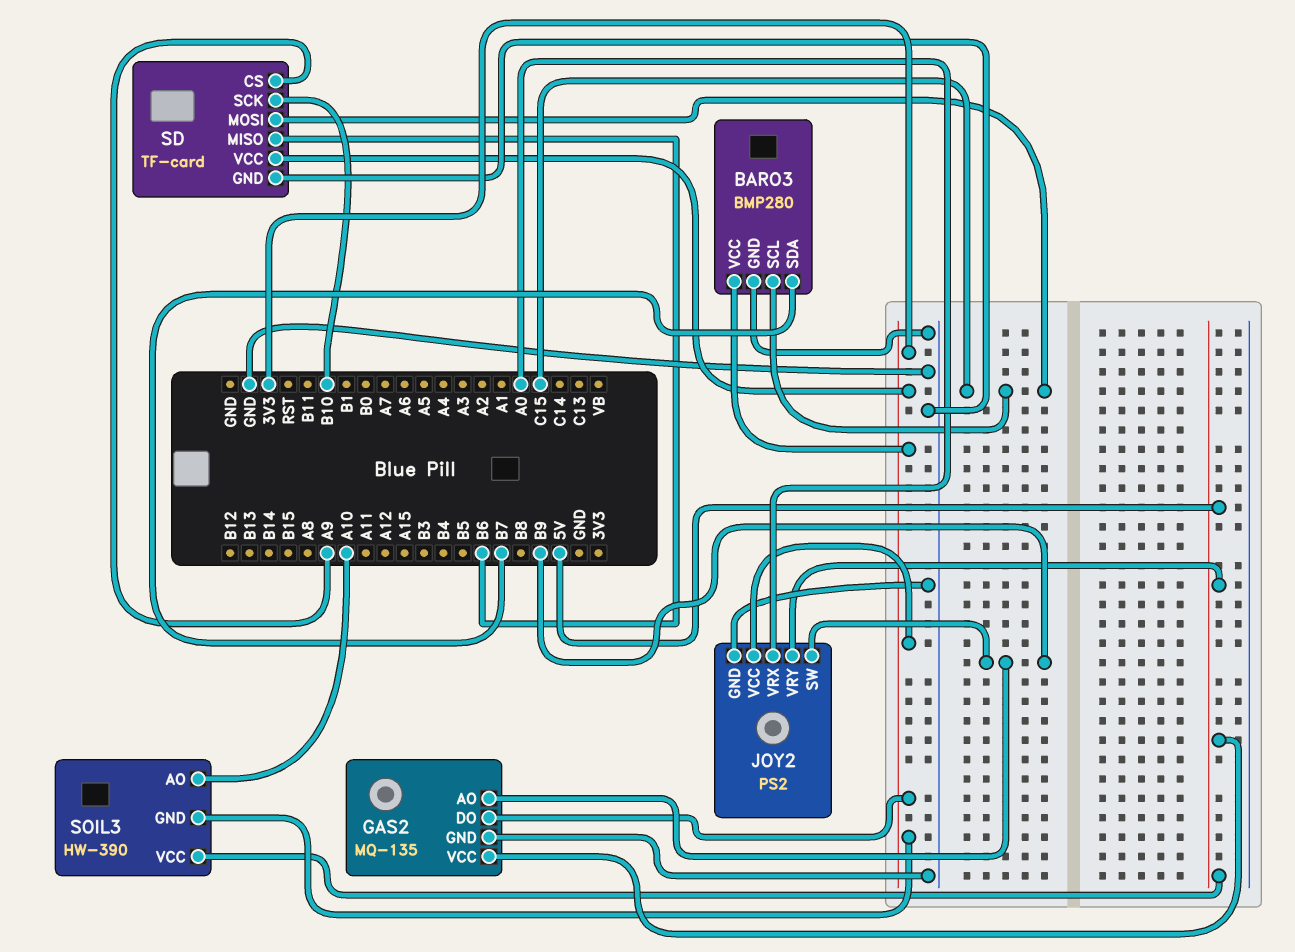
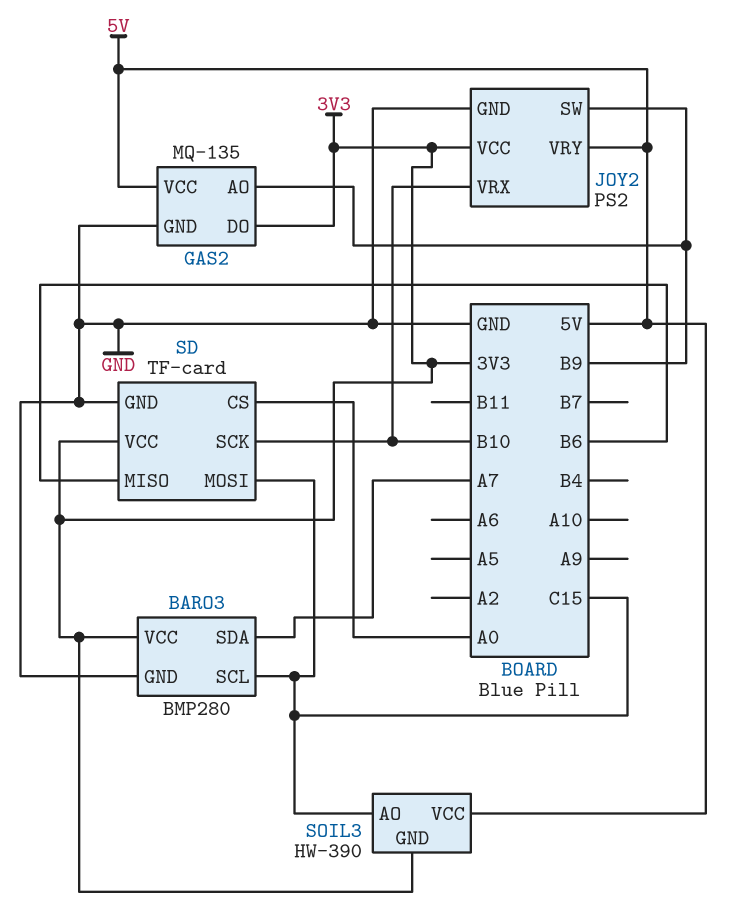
BARO3 pin SDA: B7 -> A7
JOY2 pin VRX: A0 -> B10
SD pin CS: A9 -> A0
SOIL3 pin AO: A10 -> C15

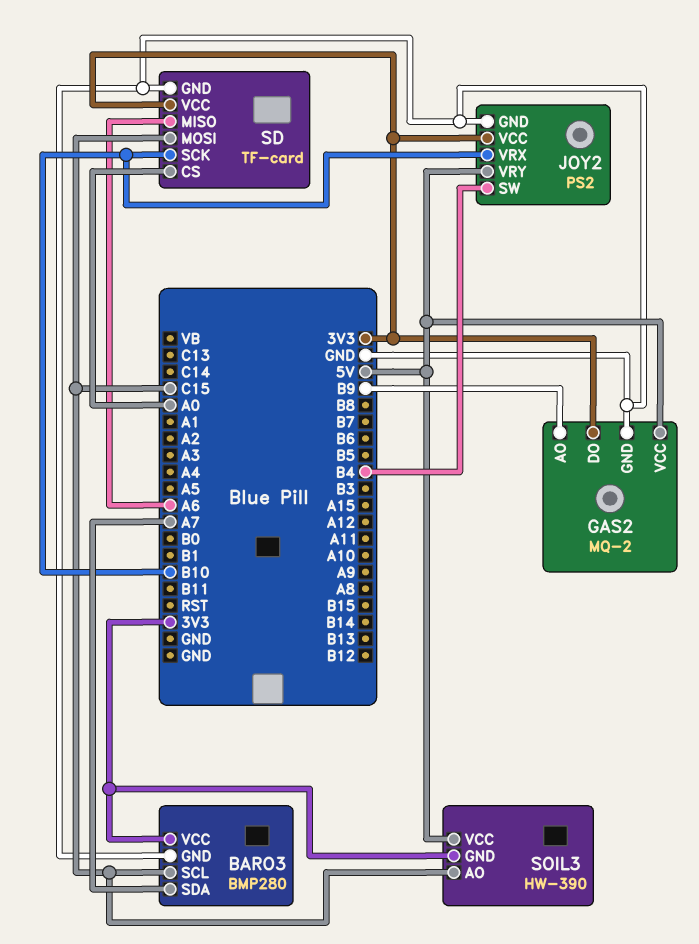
GAS2: MQ-135 -> MQ-2
JOY2 pin SW: B9 -> B4
SD pin MISO: B6 -> A6

